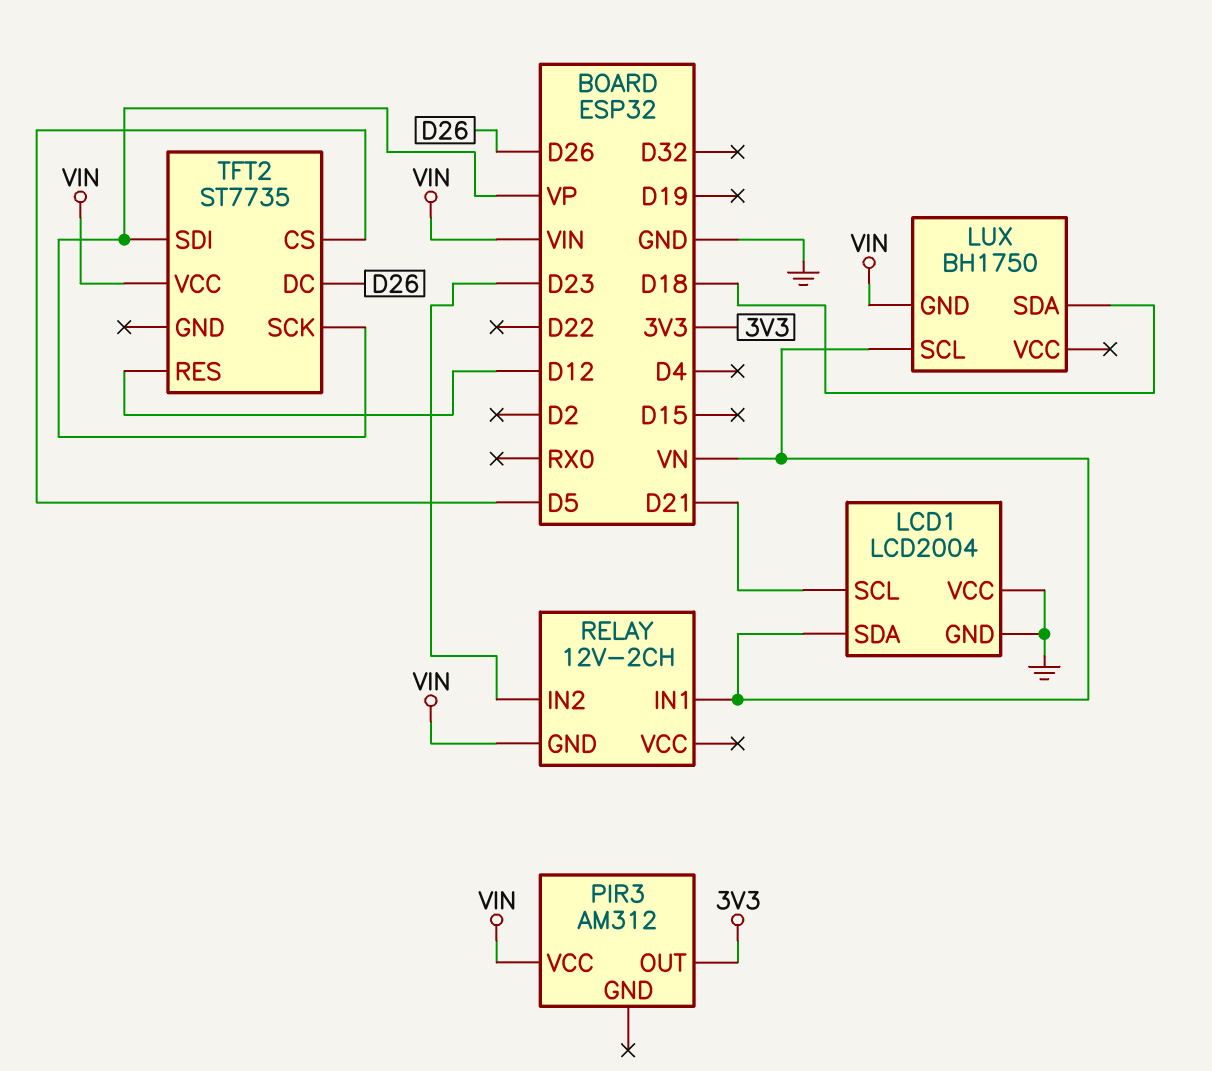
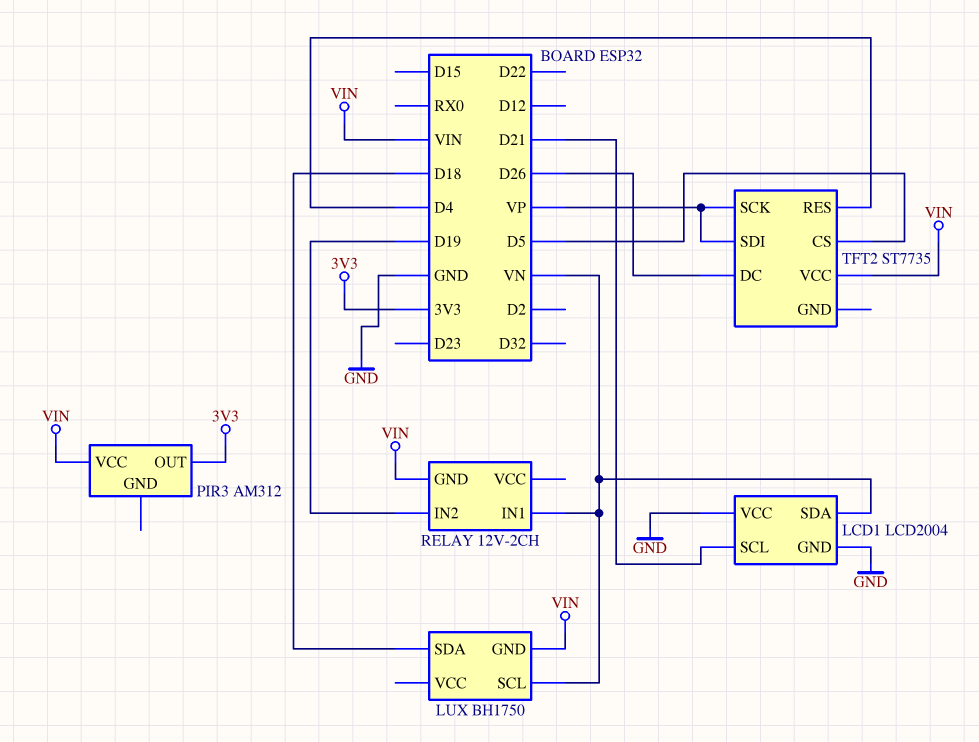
RELAY pin IN2: D23 -> D19
TFT2 pin RES: D12 -> D4

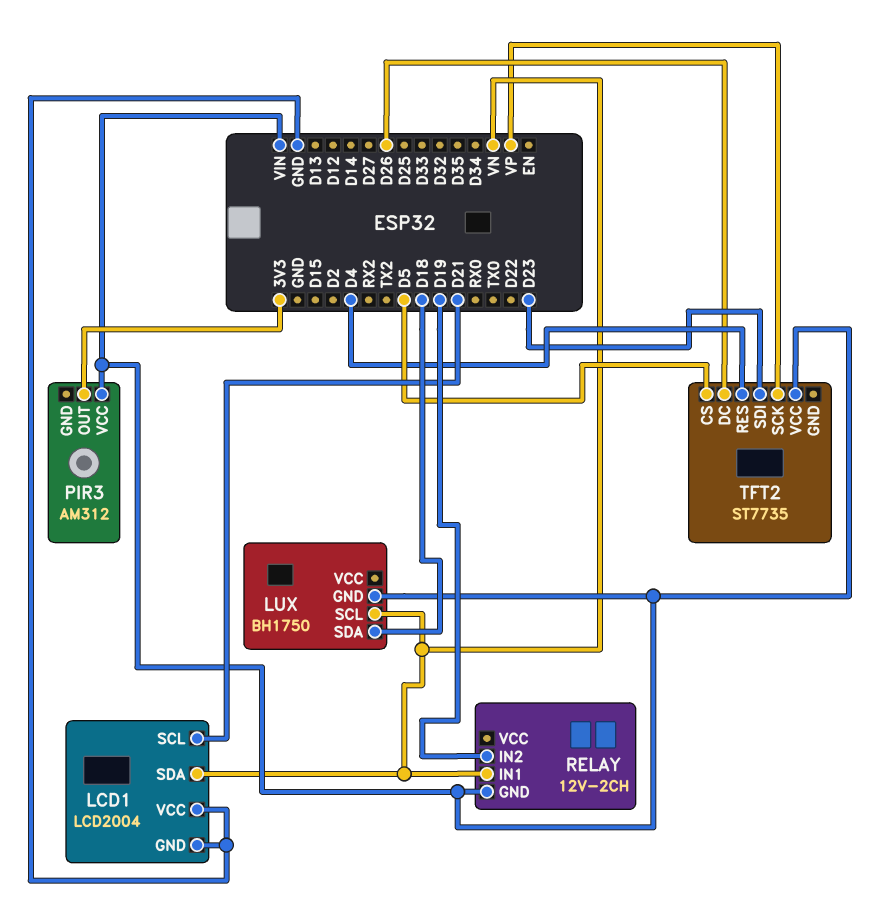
TFT2 pin SDI: VP -> D23

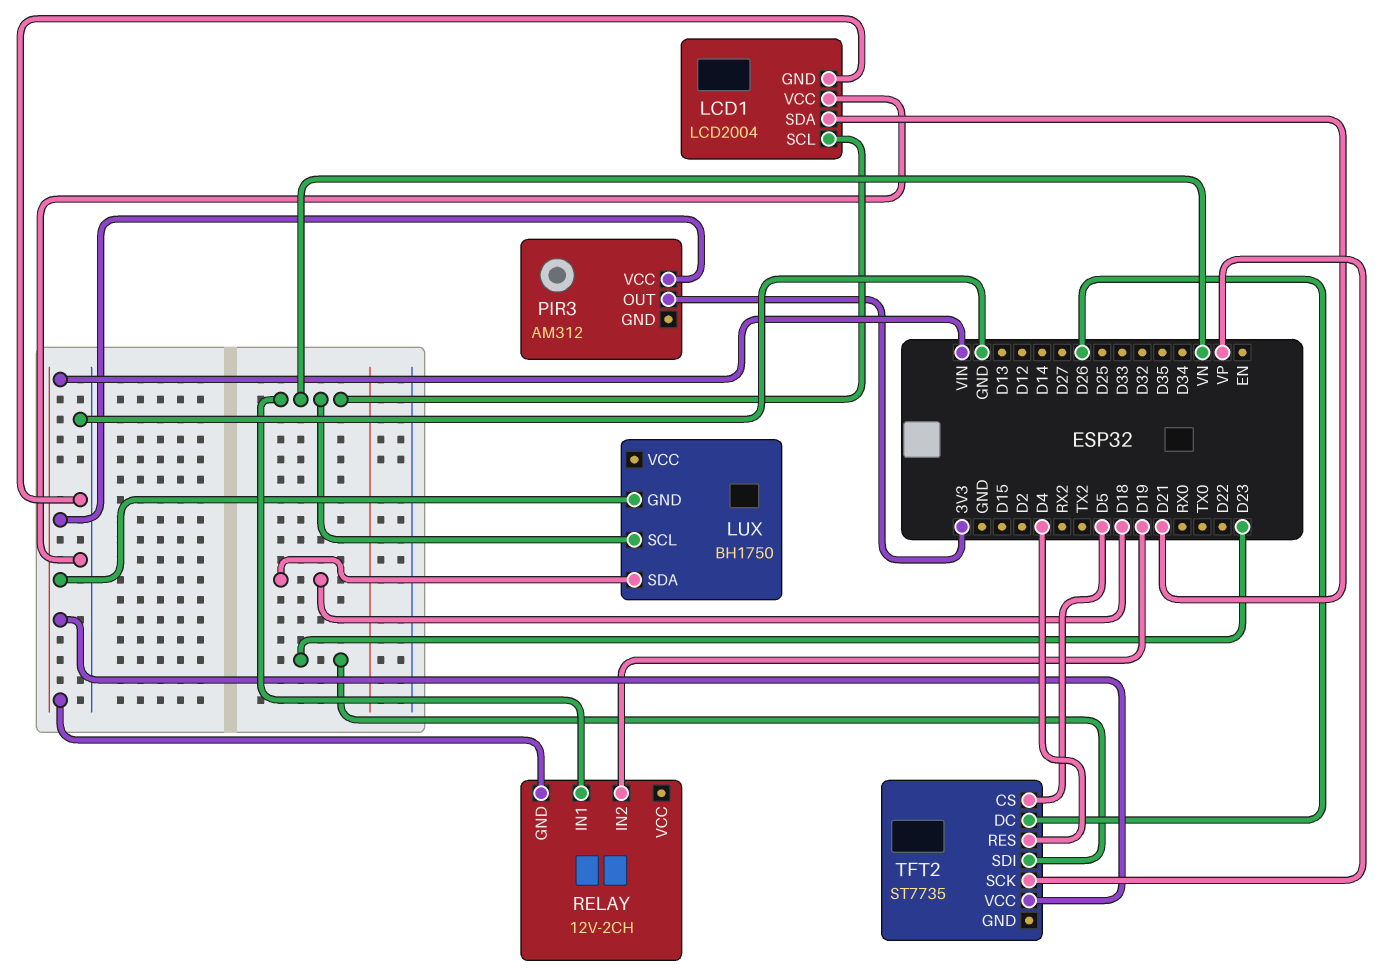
LCD1 pin SCL: D21 -> VN
LCD1 pin SDA: VN -> D21

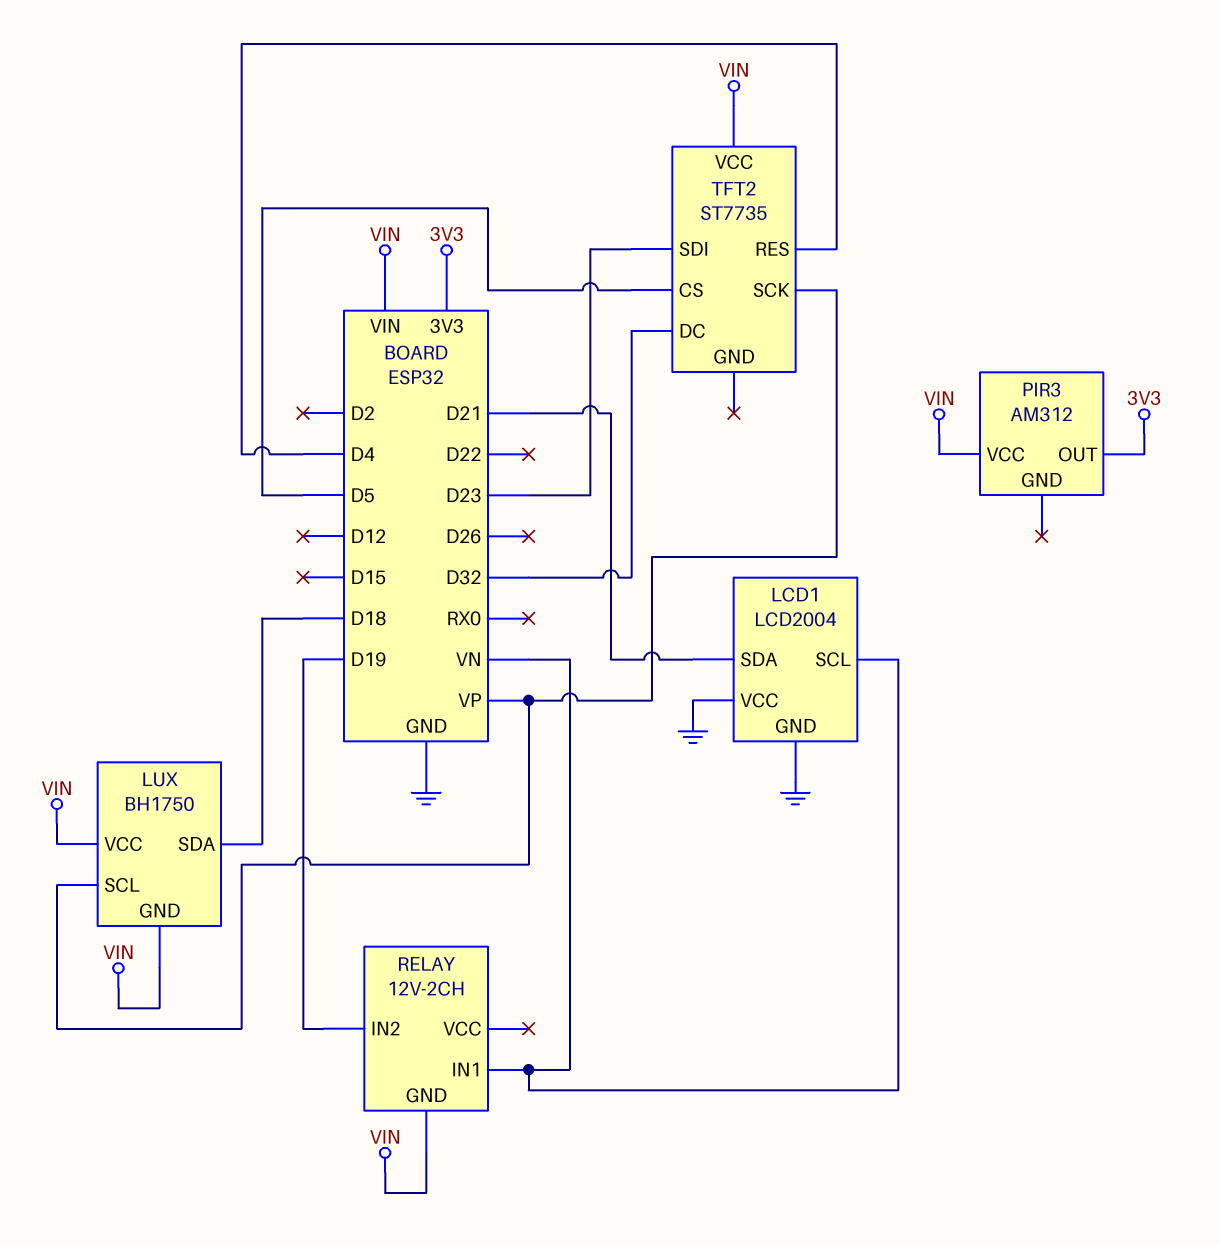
LUX pin SCL: VN -> VP
LUX pin VCC: none -> VIN
TFT2 pin DC: D26 -> D32

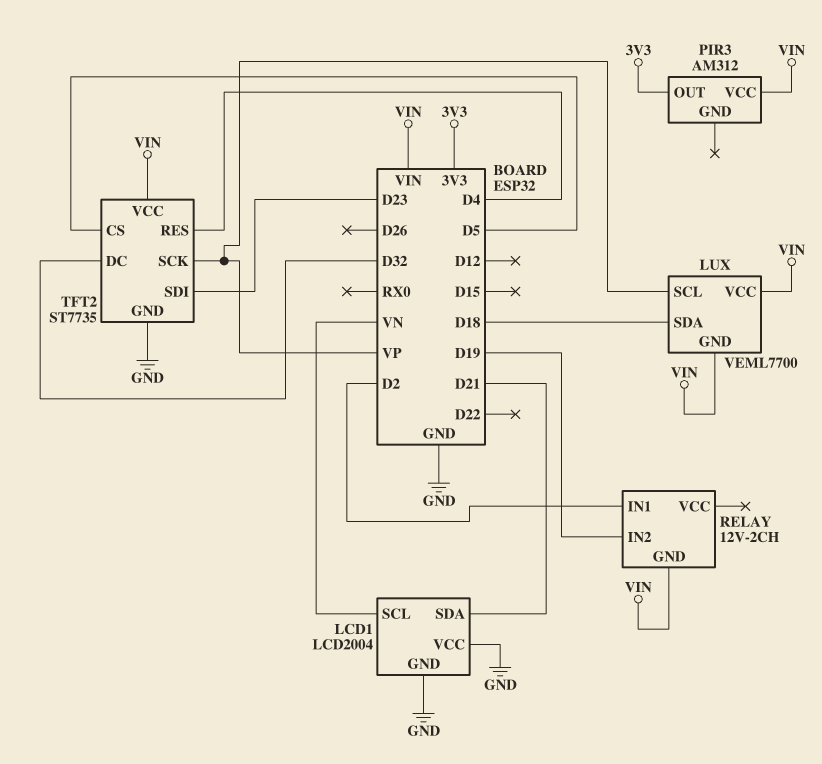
LUX: BH1750 -> VEML7700
RELAY pin IN1: VN -> D2
TFT2 pin GND: none -> GND

